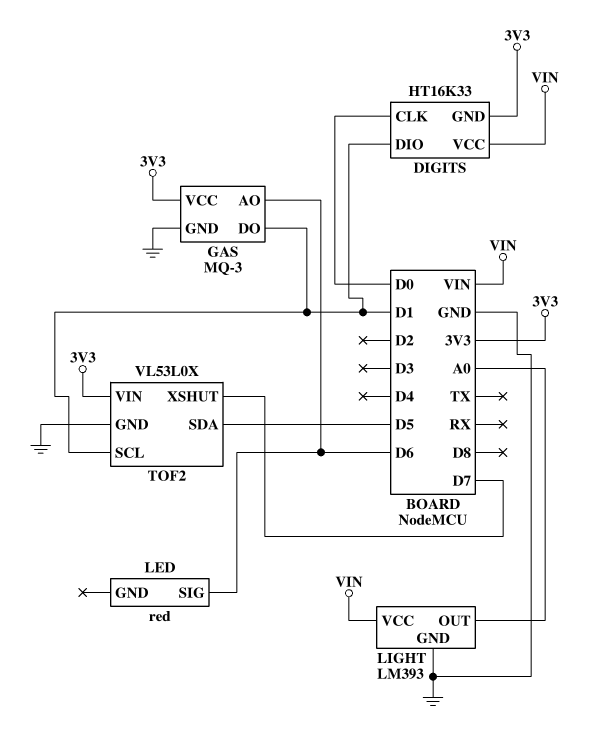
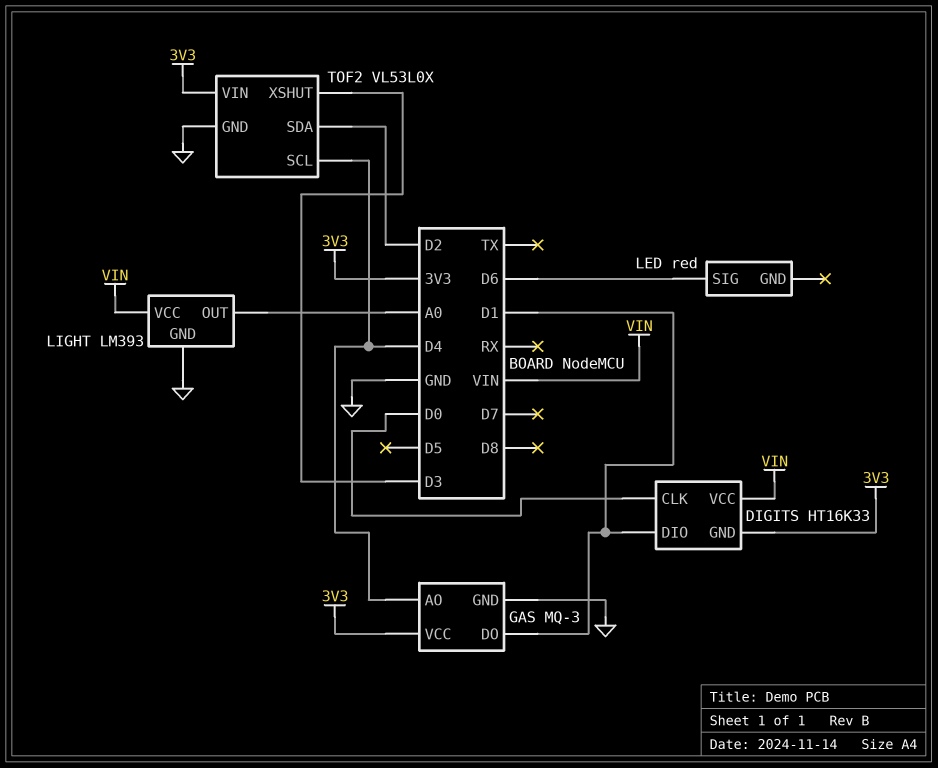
GAS pin AO: D6 -> D4
TOF2 pin SCL: D1 -> D4
TOF2 pin SDA: D5 -> D2
TOF2 pin XSHUT: D7 -> D3

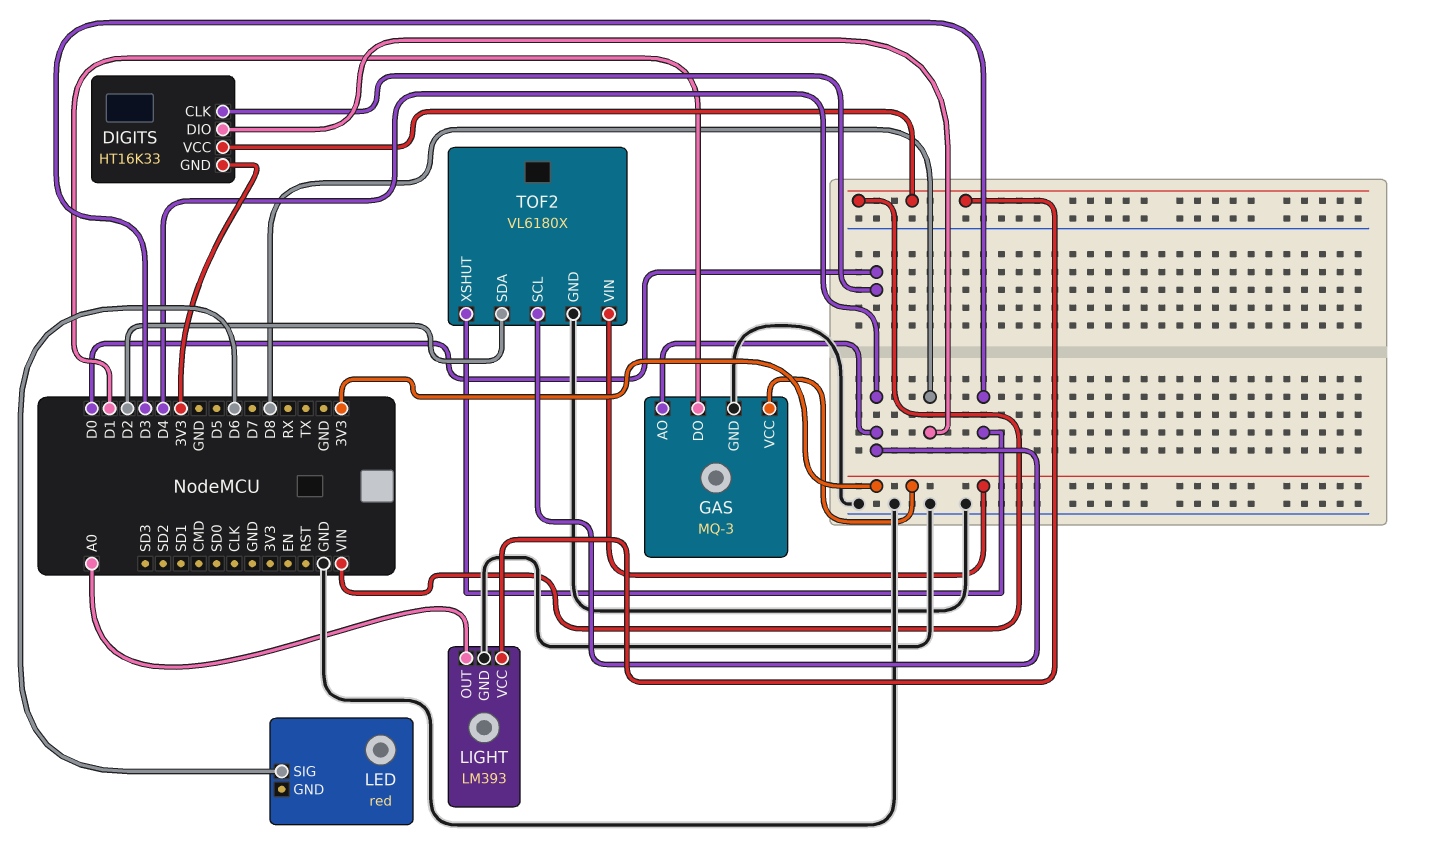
DIGITS pin DIO: D1 -> D8
TOF2: VL53L0X -> VL6180X

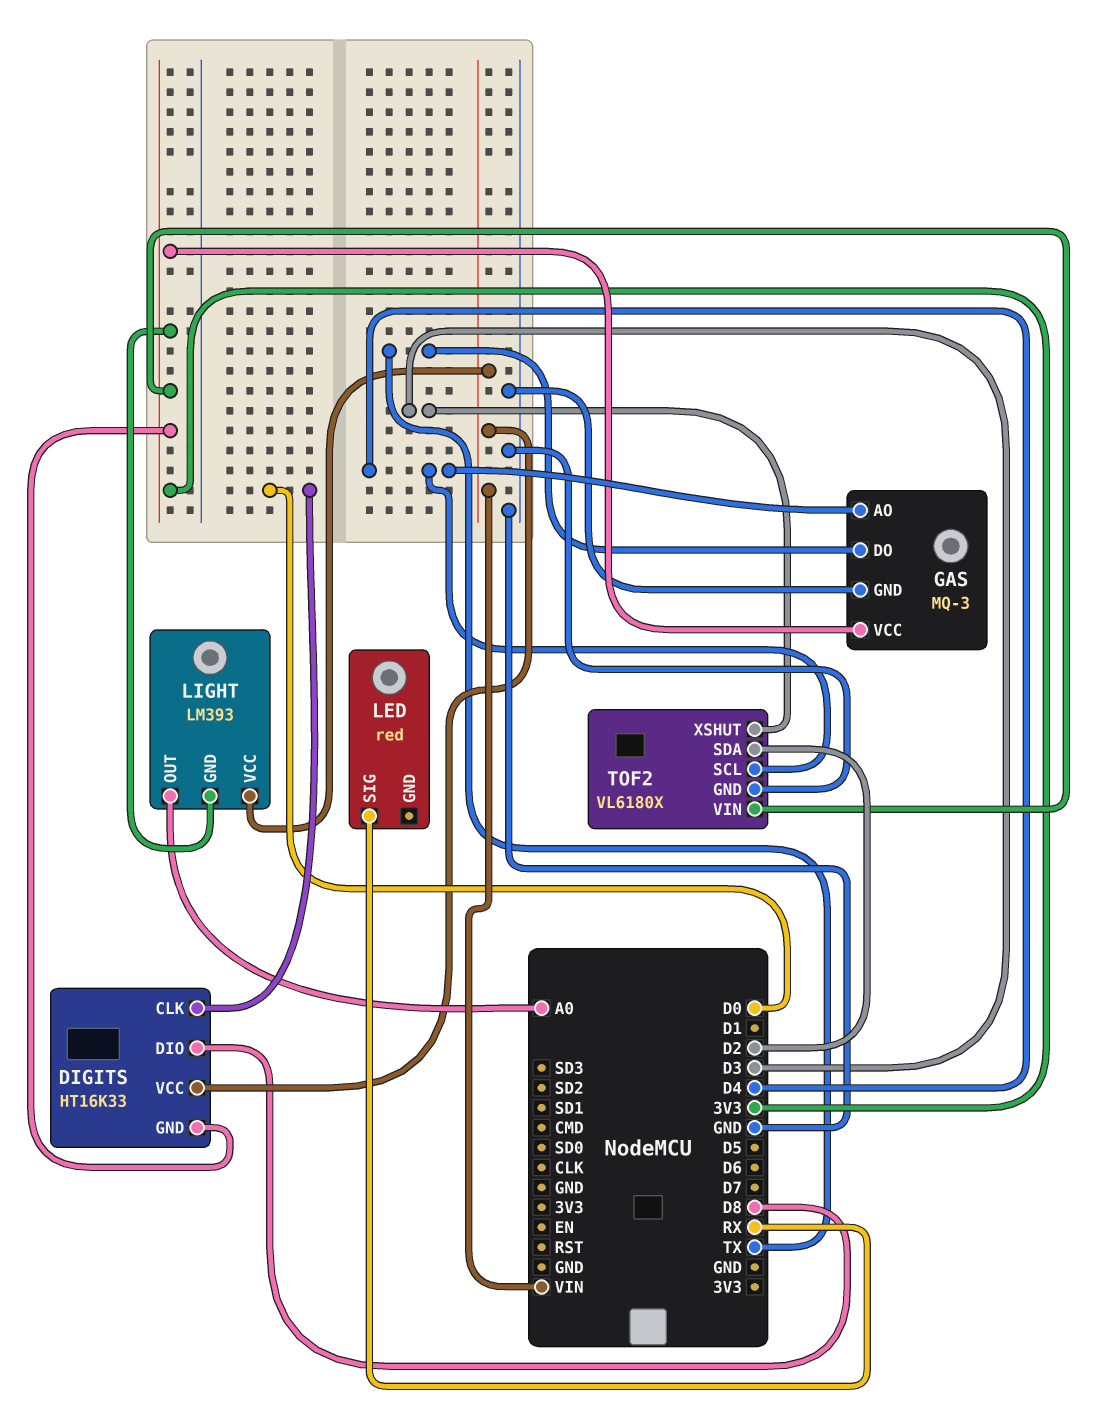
GAS pin DO: D1 -> TX
LED pin SIG: D6 -> RX
LIGHT pin GND: GND -> 3V3

